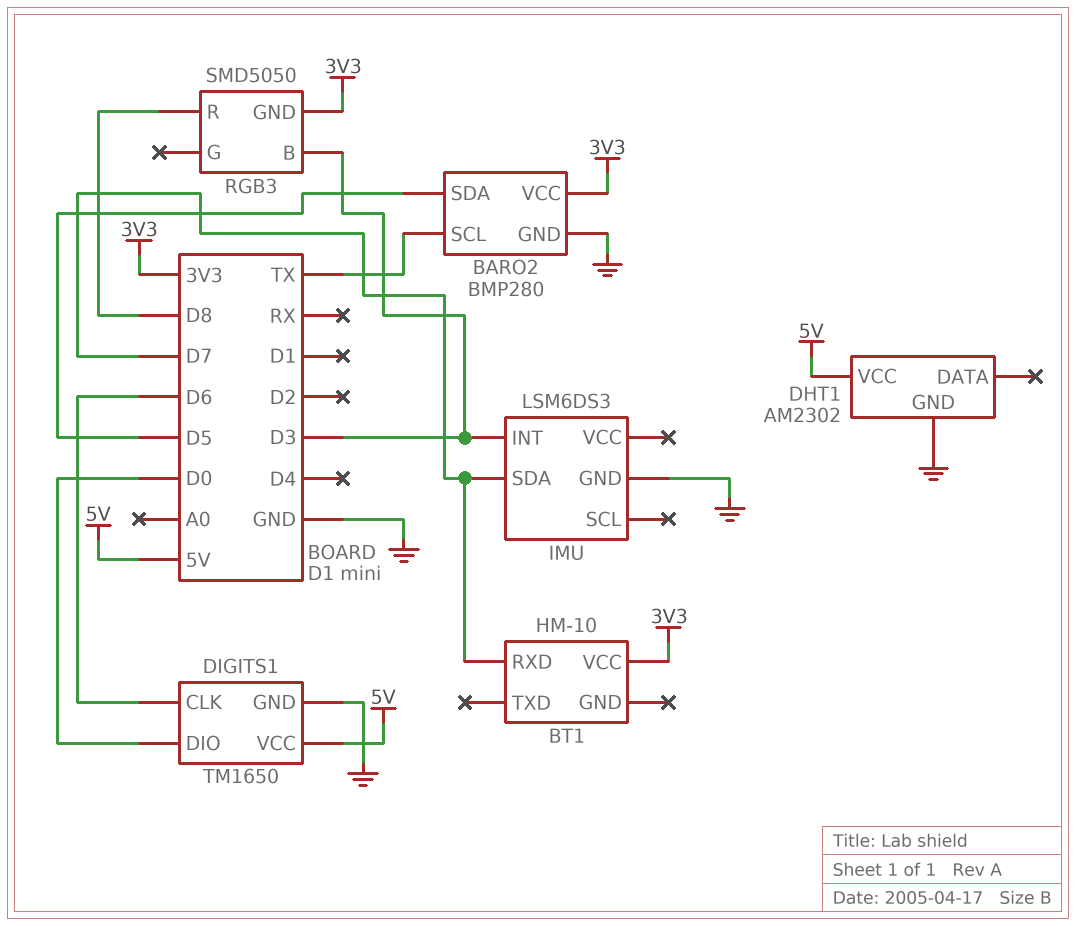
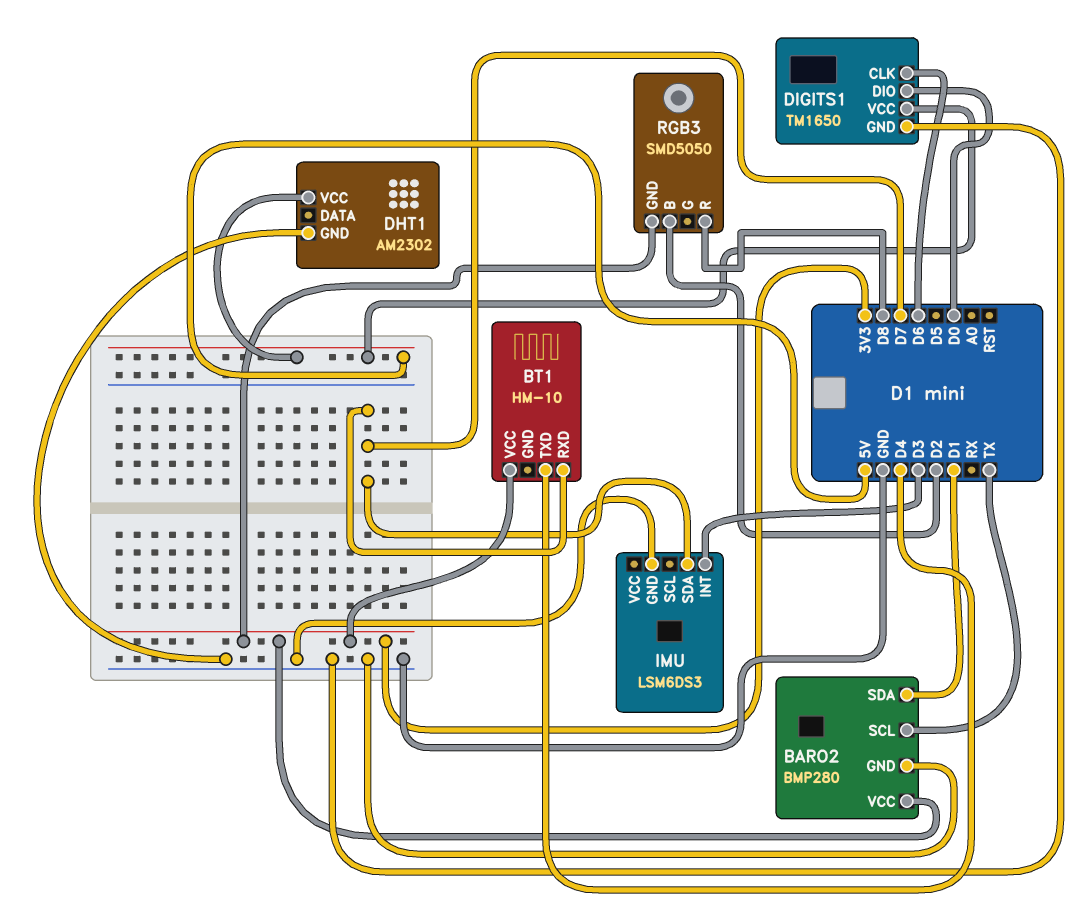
BARO2 pin SDA: D5 -> D1
BT1 pin TXD: none -> D4
RGB3 pin B: D3 -> D2

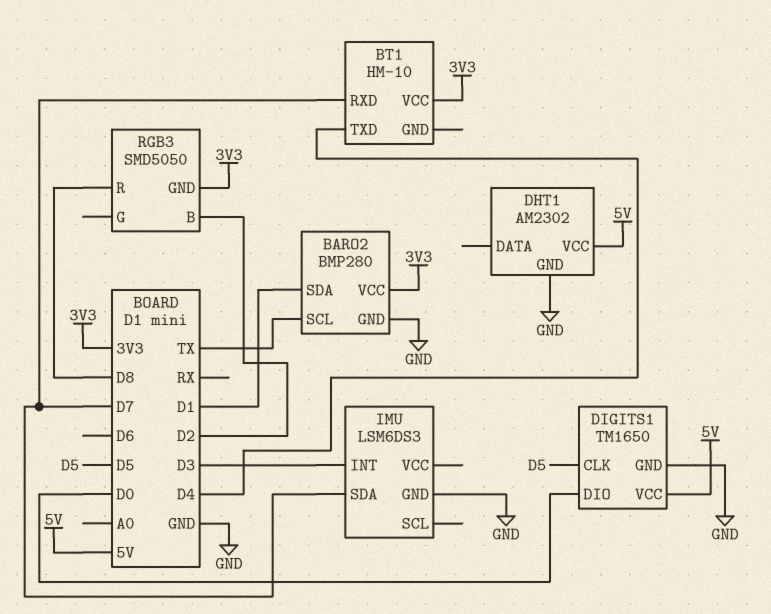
DIGITS1 pin CLK: D6 -> D5

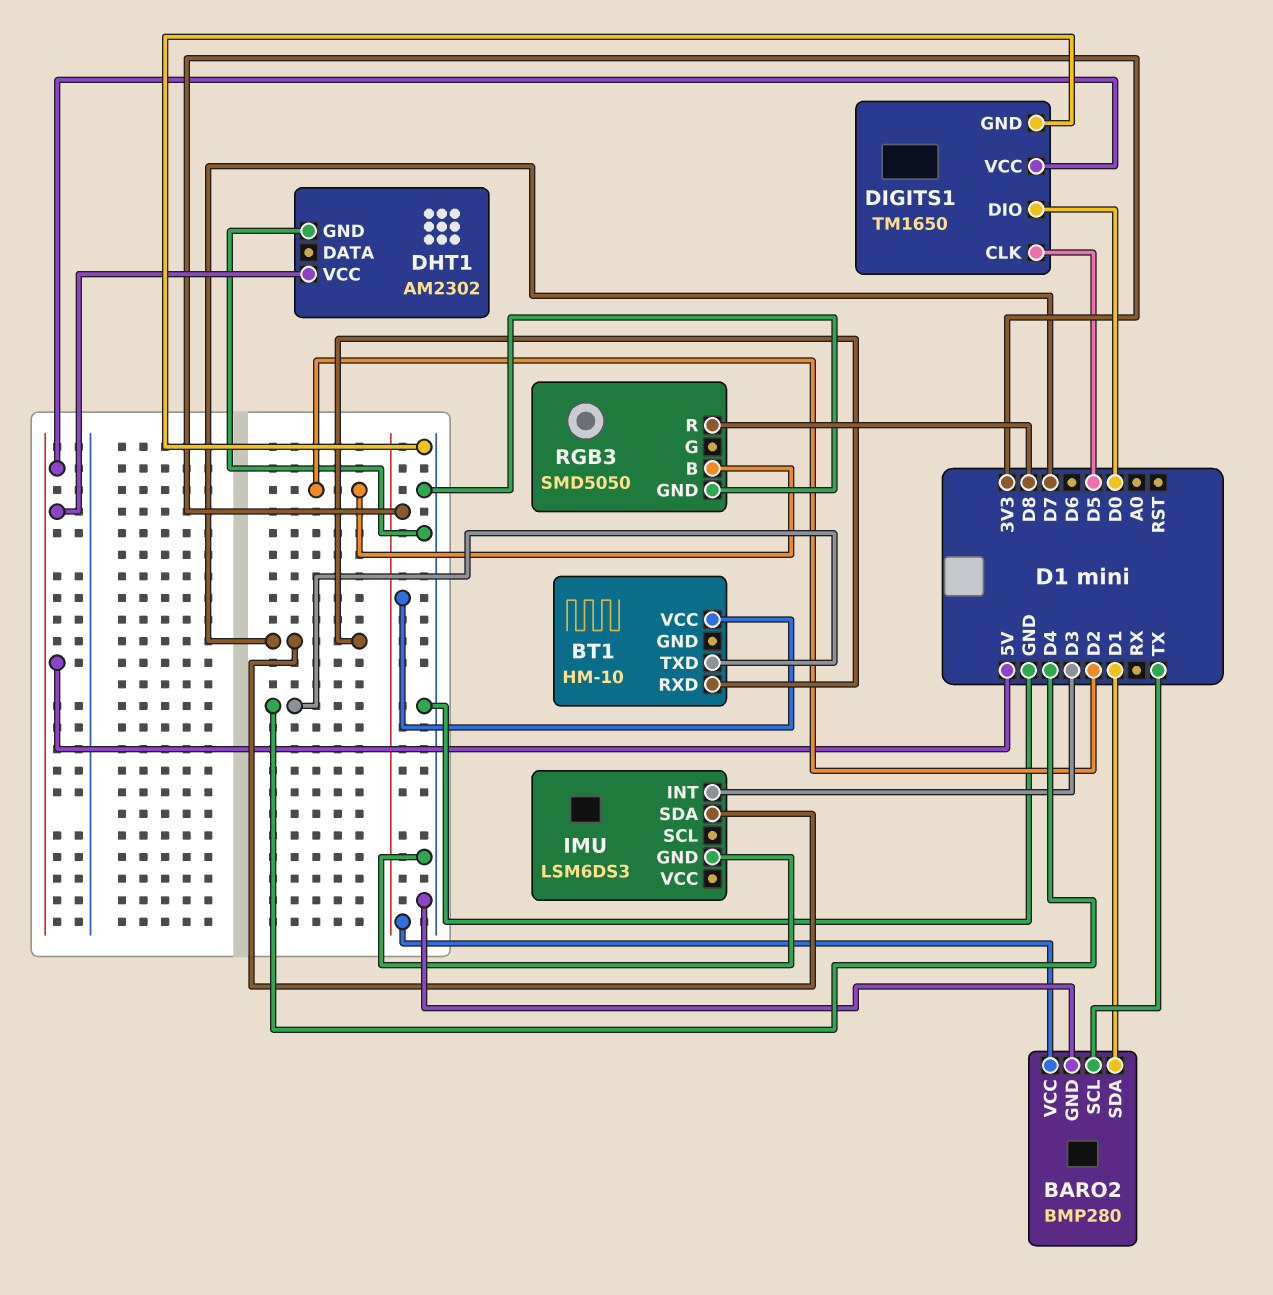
RGB3 pin GND: 3V3 -> GND

